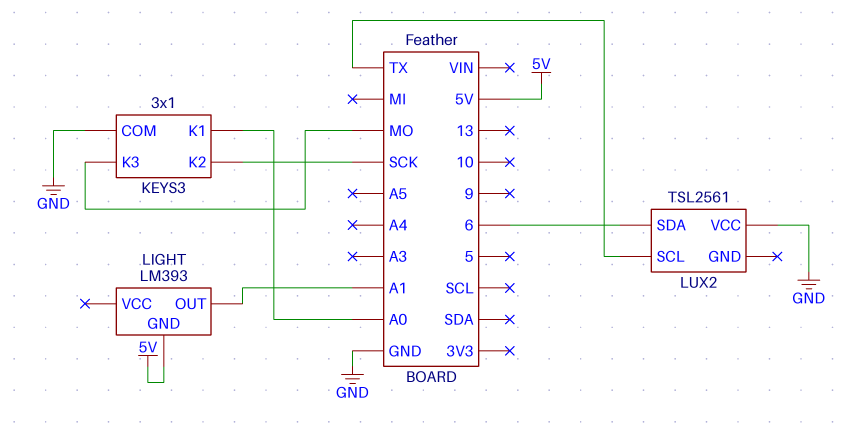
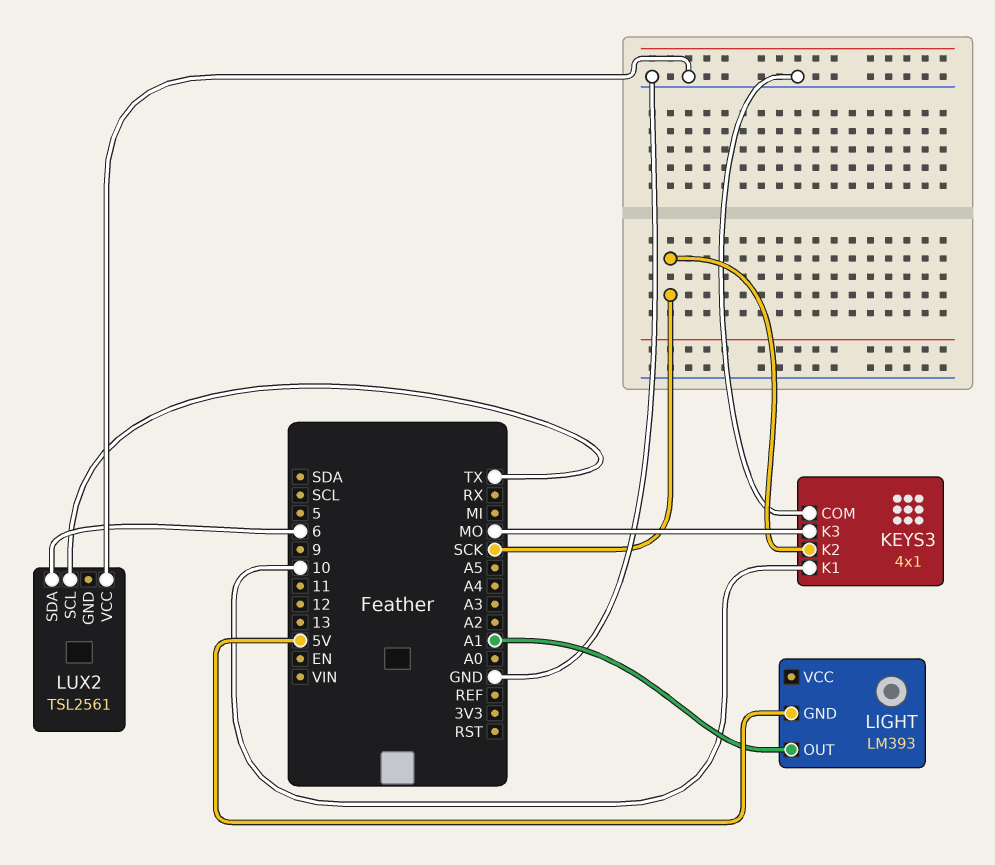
KEYS3: 3x1 -> 4x1
KEYS3 pin K1: A0 -> 10

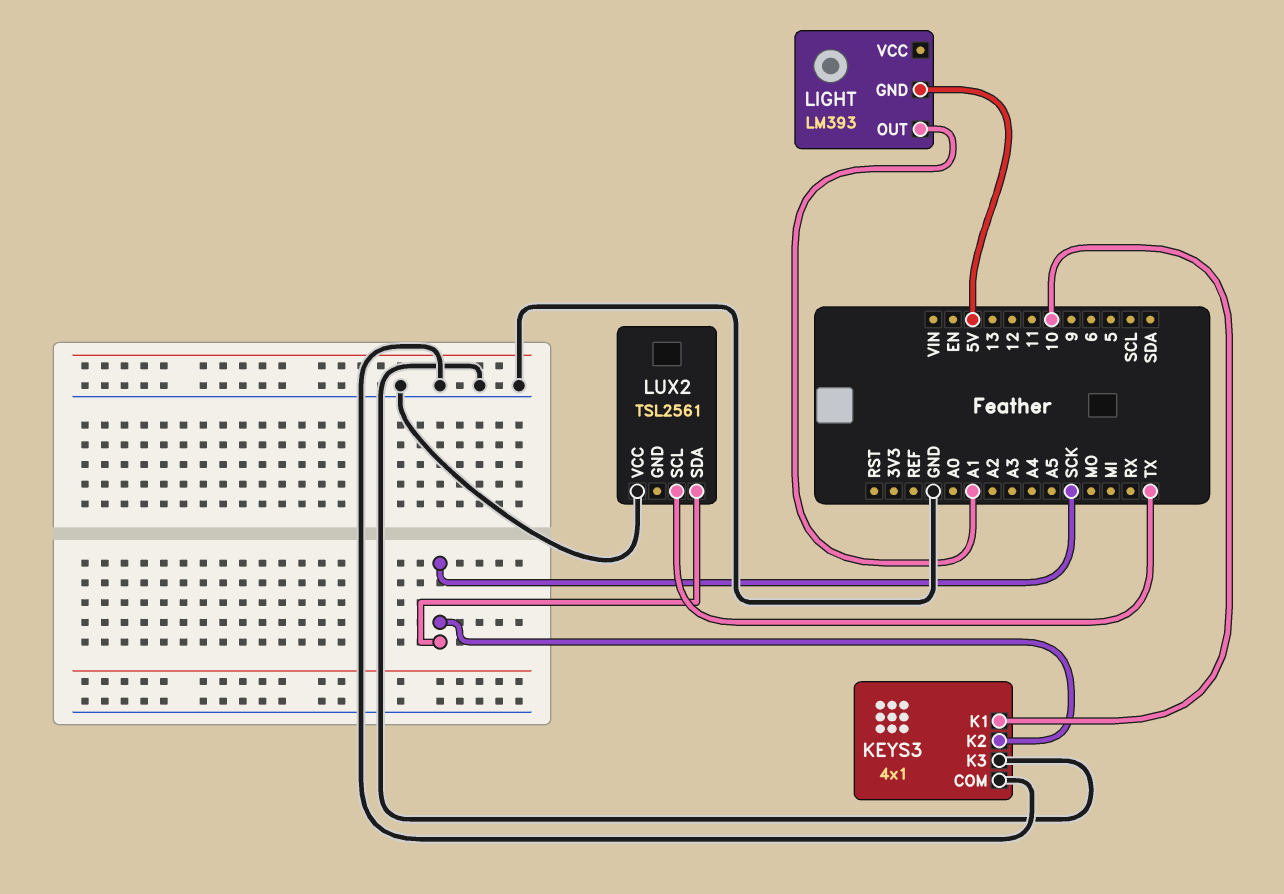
KEYS3 pin K3: MO -> GND
LUX2 pin SDA: 6 -> SCK

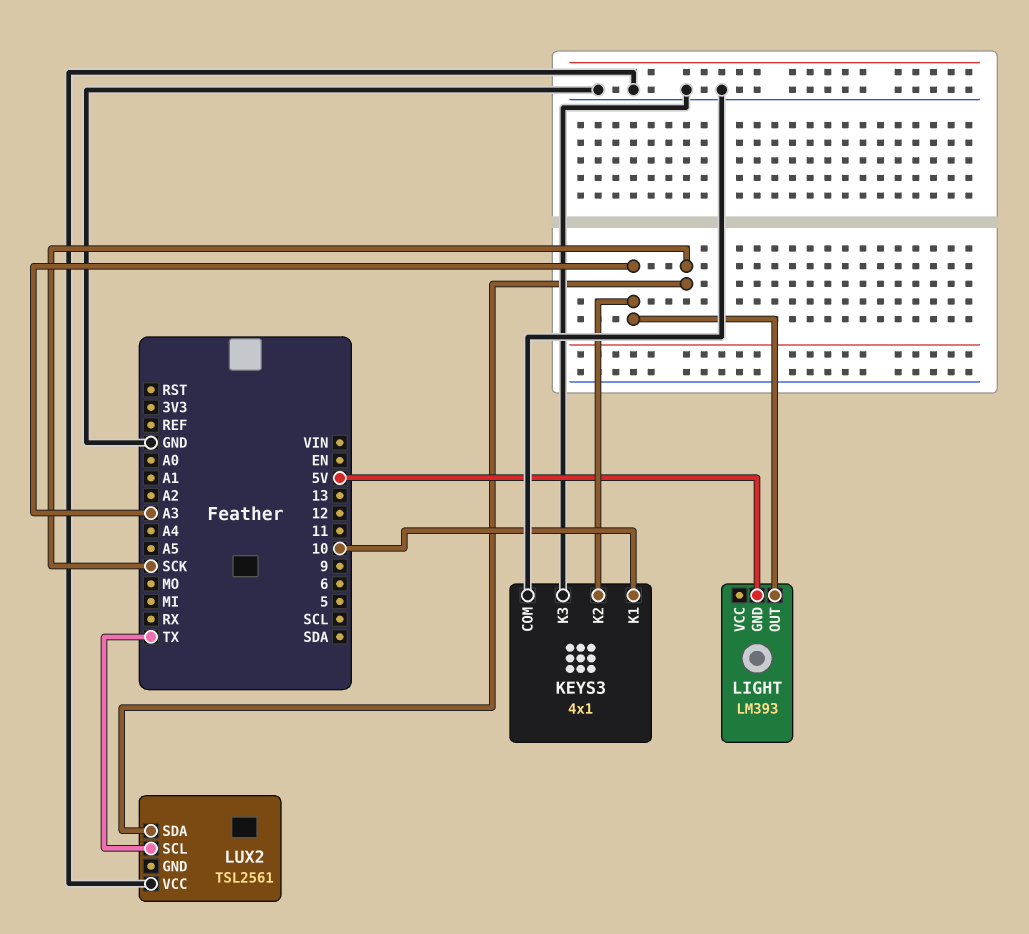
KEYS3 pin K2: SCK -> A3
LIGHT pin OUT: A1 -> A3

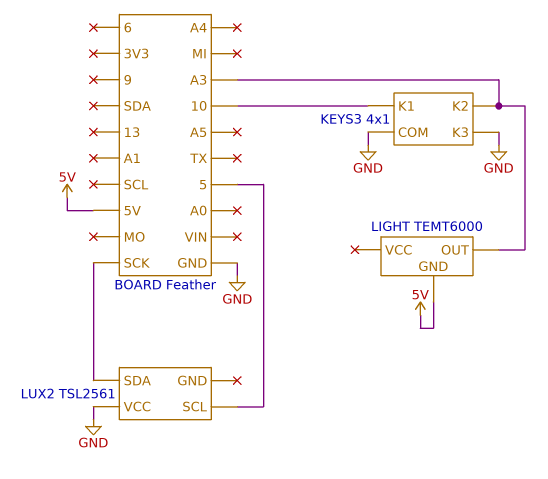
LIGHT: LM393 -> TEMT6000
LUX2 pin SCL: TX -> 5

